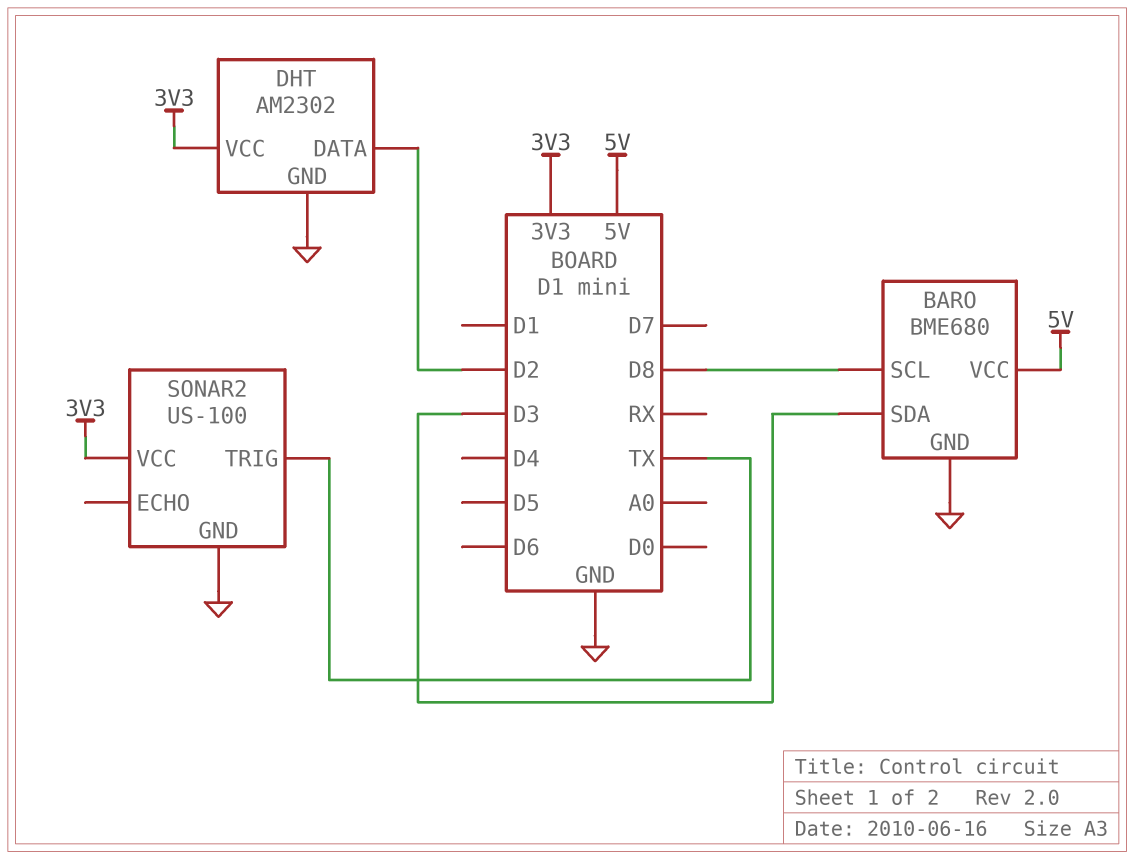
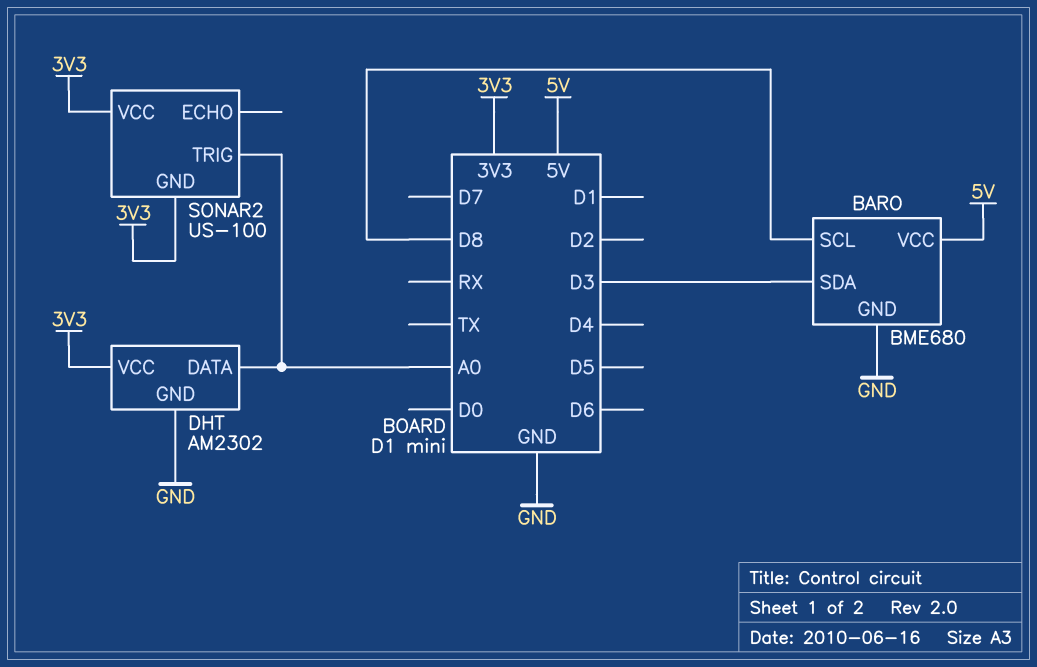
DHT pin DATA: D2 -> A0
SONAR2 pin GND: GND -> 3V3
SONAR2 pin TRIG: TX -> A0

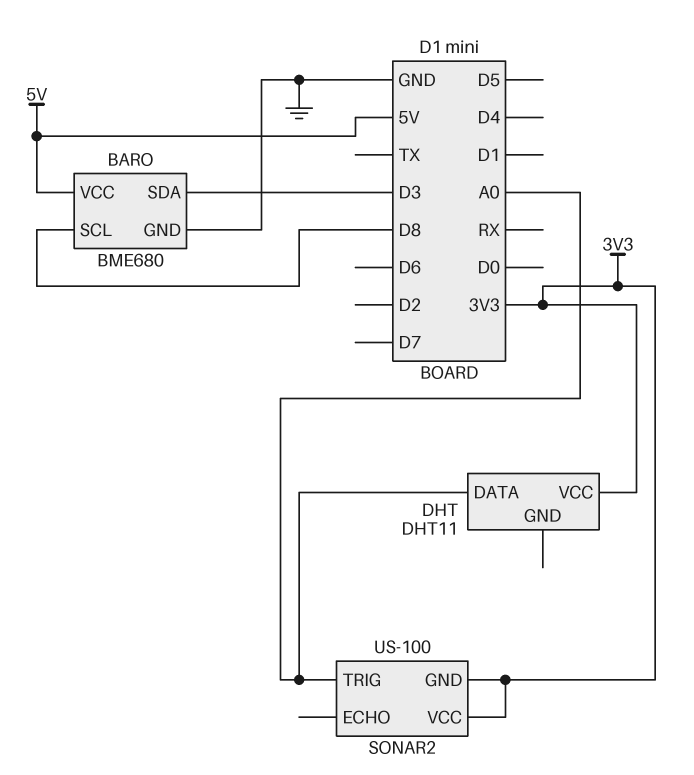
DHT: AM2302 -> DHT11
DHT pin GND: GND -> none

